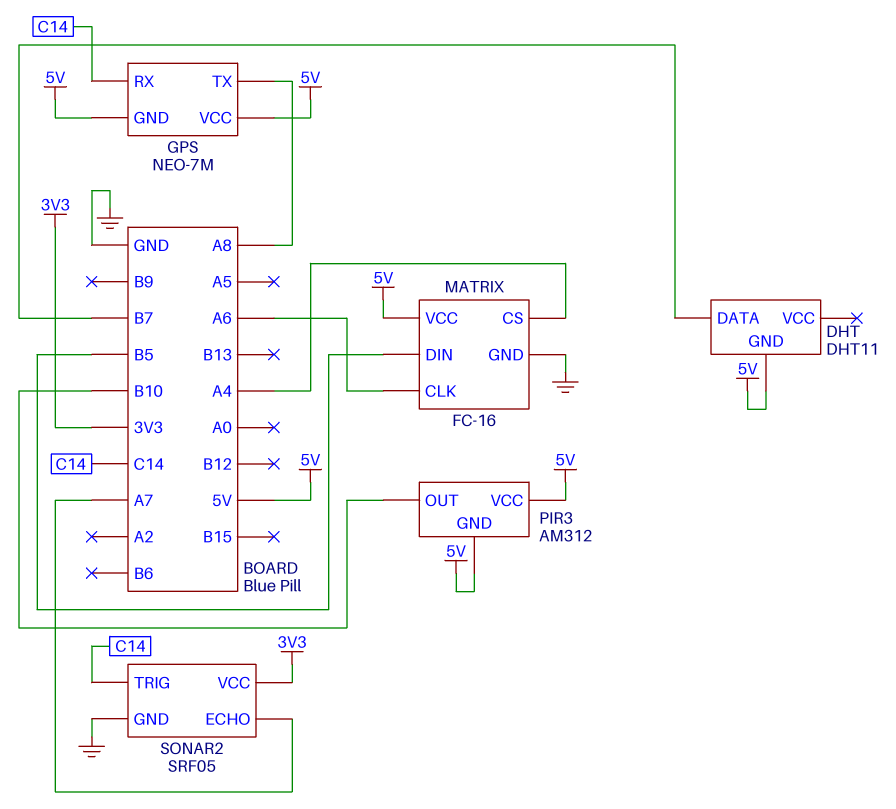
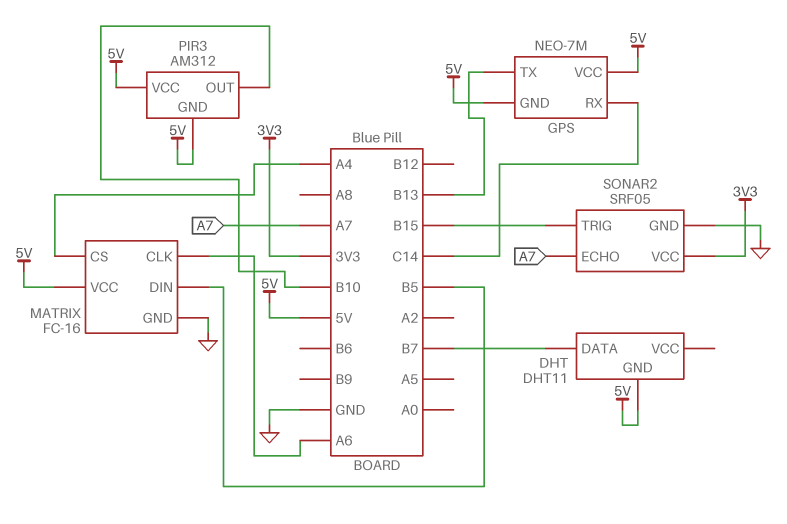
GPS pin TX: A8 -> B13
SONAR2 pin TRIG: C14 -> B15

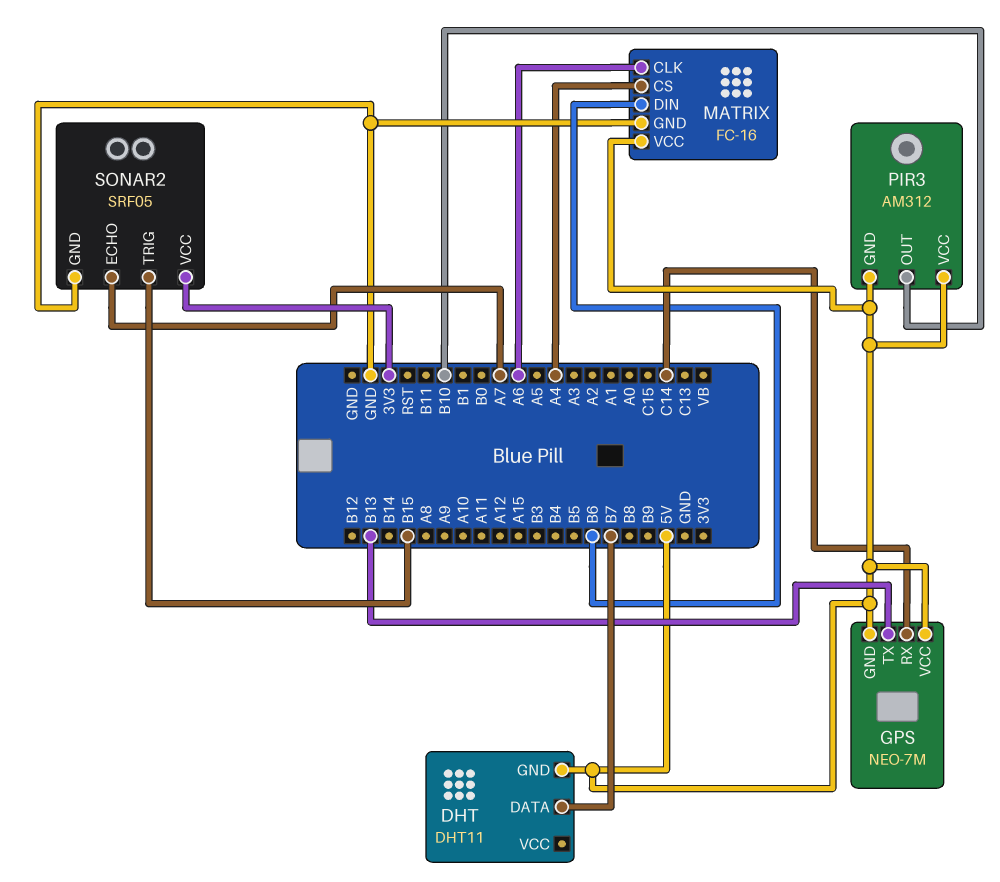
MATRIX pin DIN: B5 -> B6

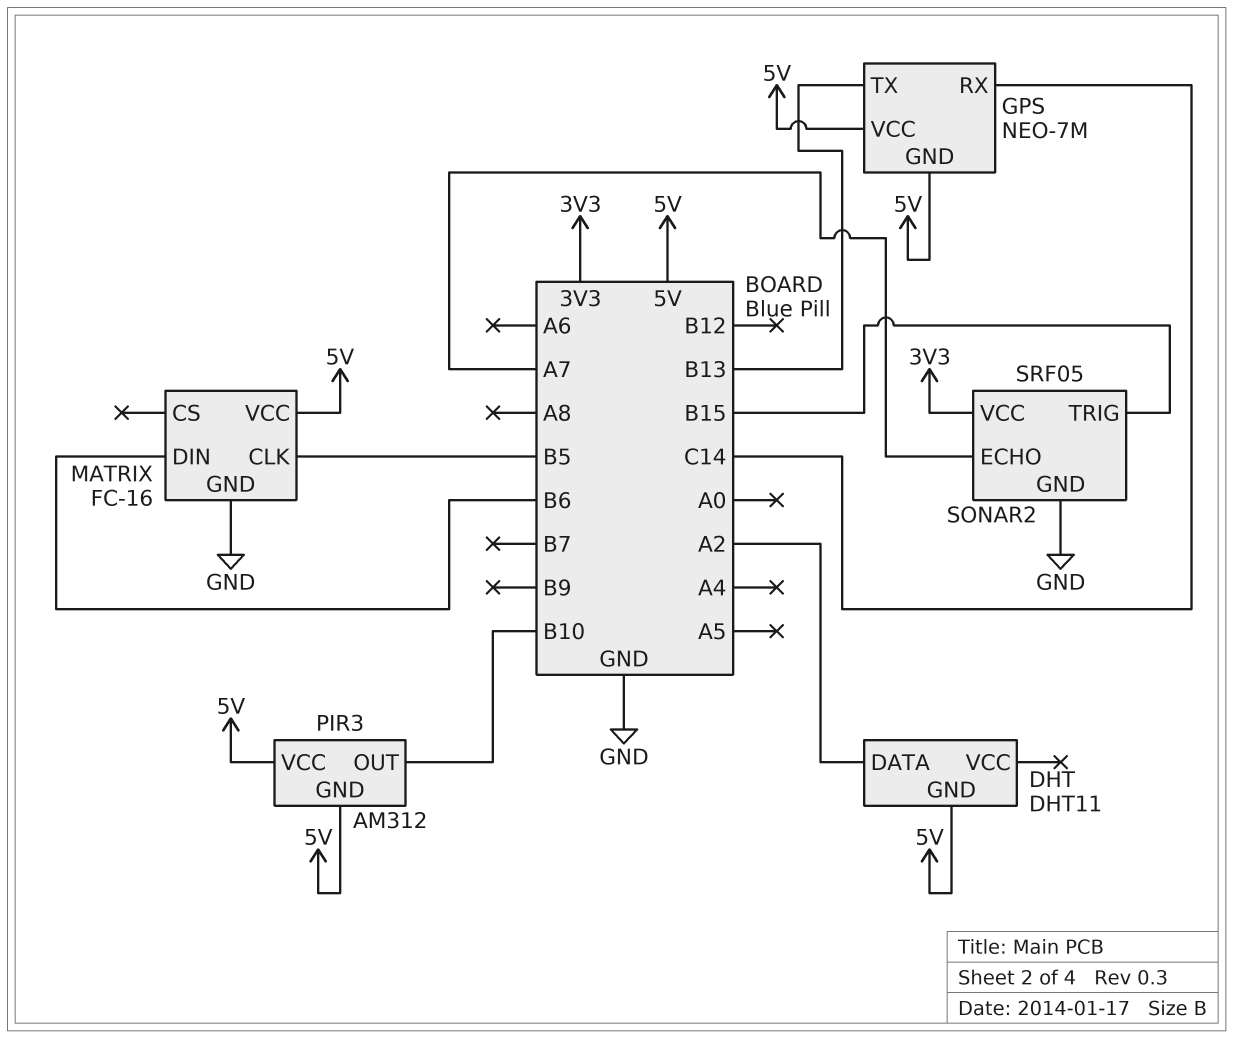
DHT pin DATA: B7 -> A2
MATRIX pin CLK: A6 -> B5
MATRIX pin CS: A4 -> none

